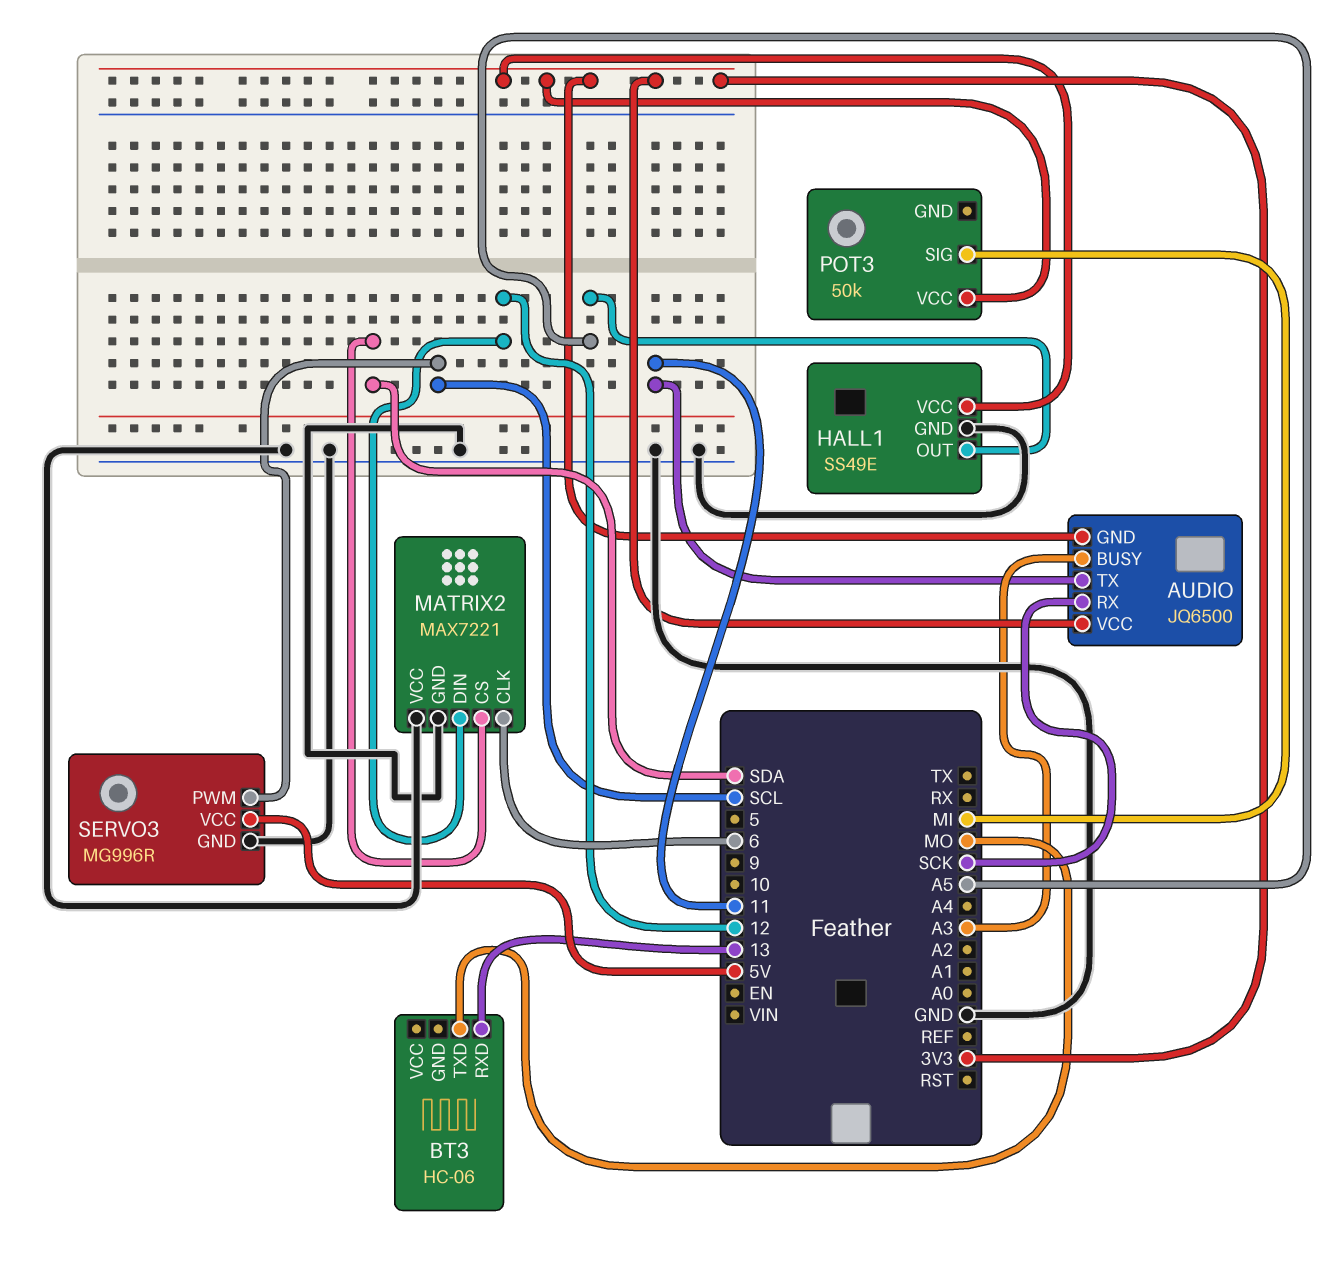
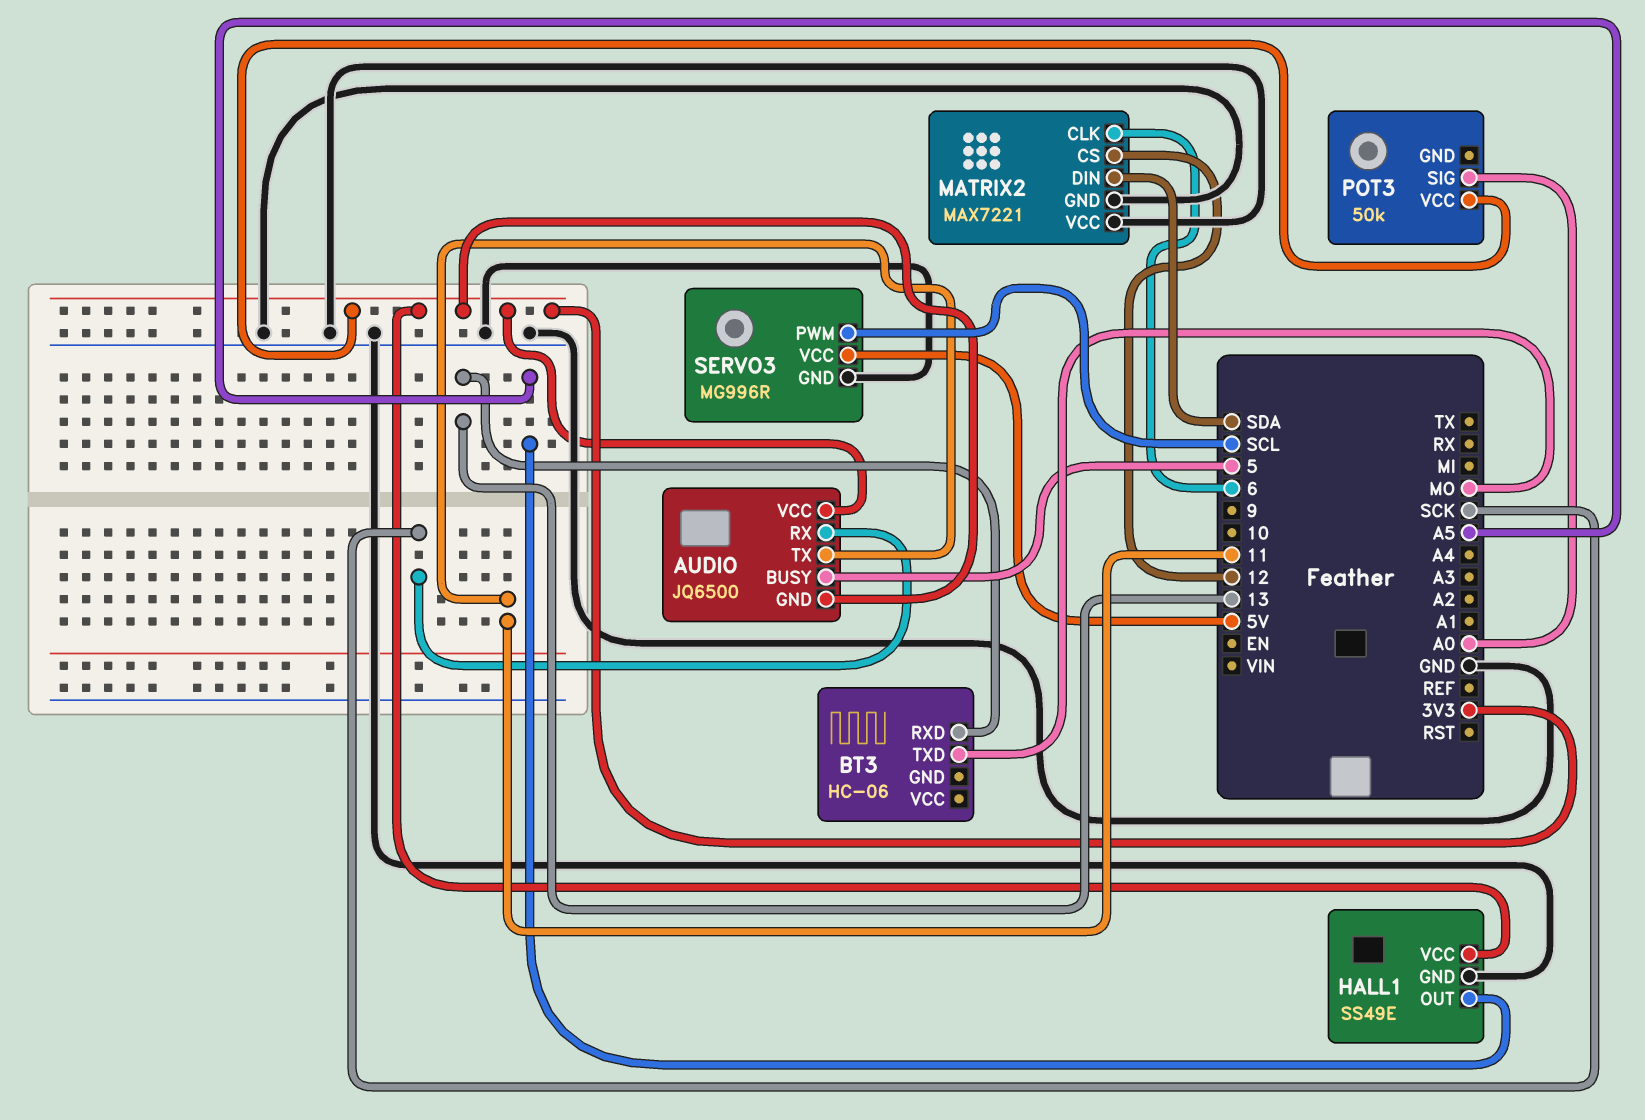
AUDIO pin BUSY: A3 -> 5
MATRIX2 pin CS: SDA -> 12
MATRIX2 pin DIN: 12 -> SDA
POT3 pin SIG: MI -> A0

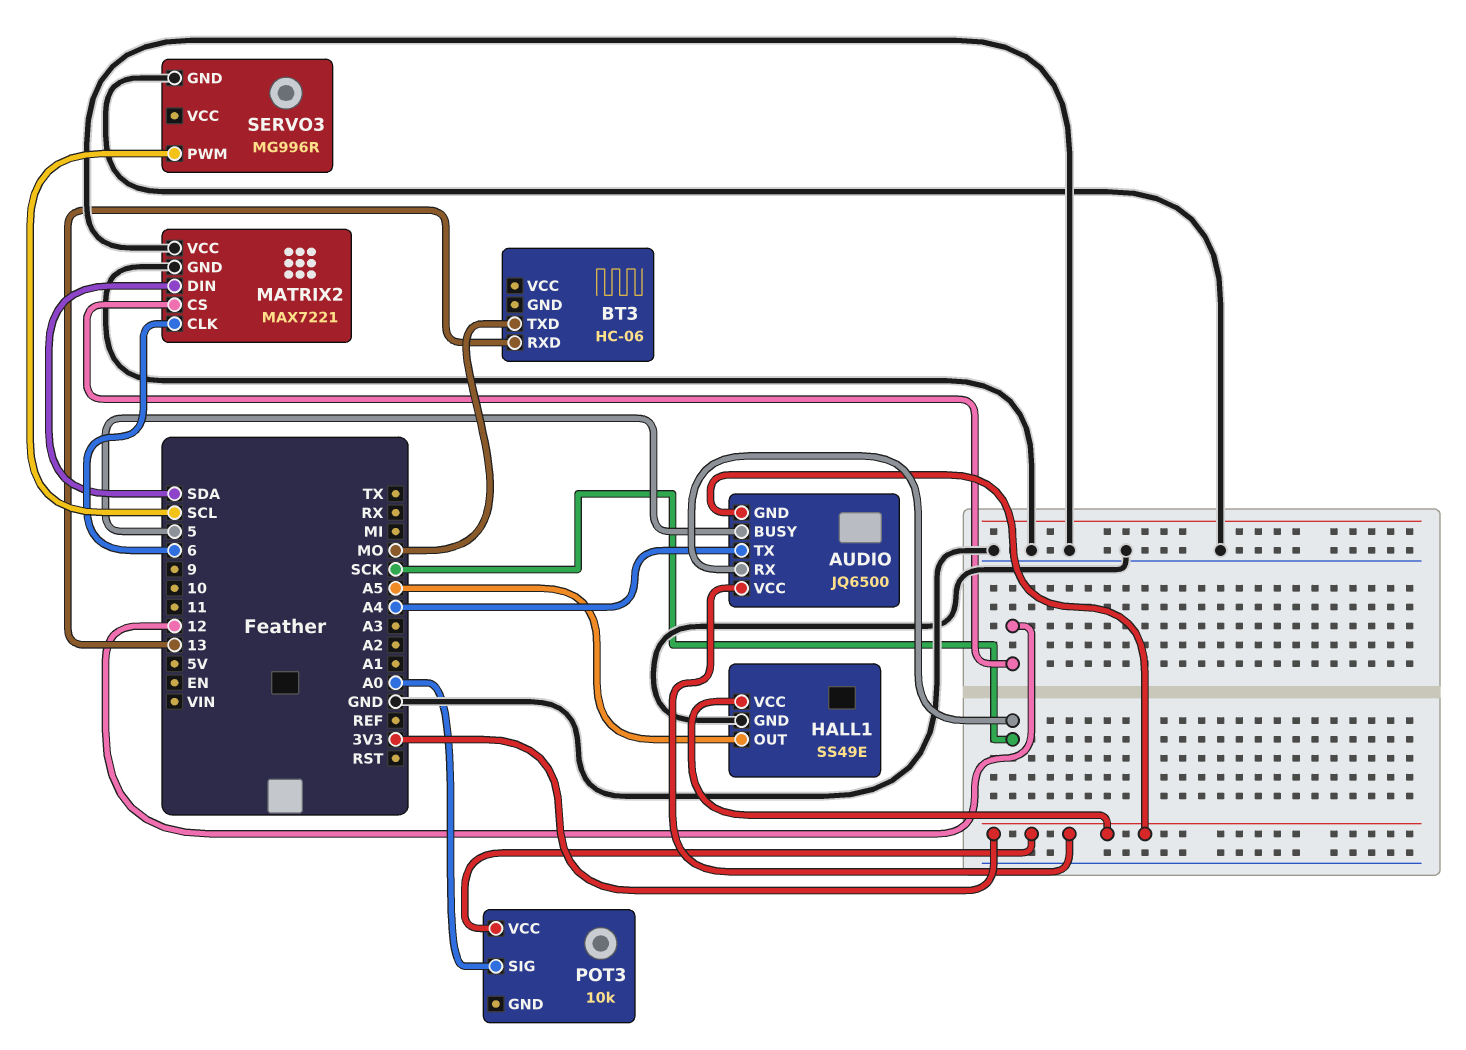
AUDIO pin TX: 11 -> A4
POT3: 50k -> 10k
SERVO3 pin VCC: 5V -> none

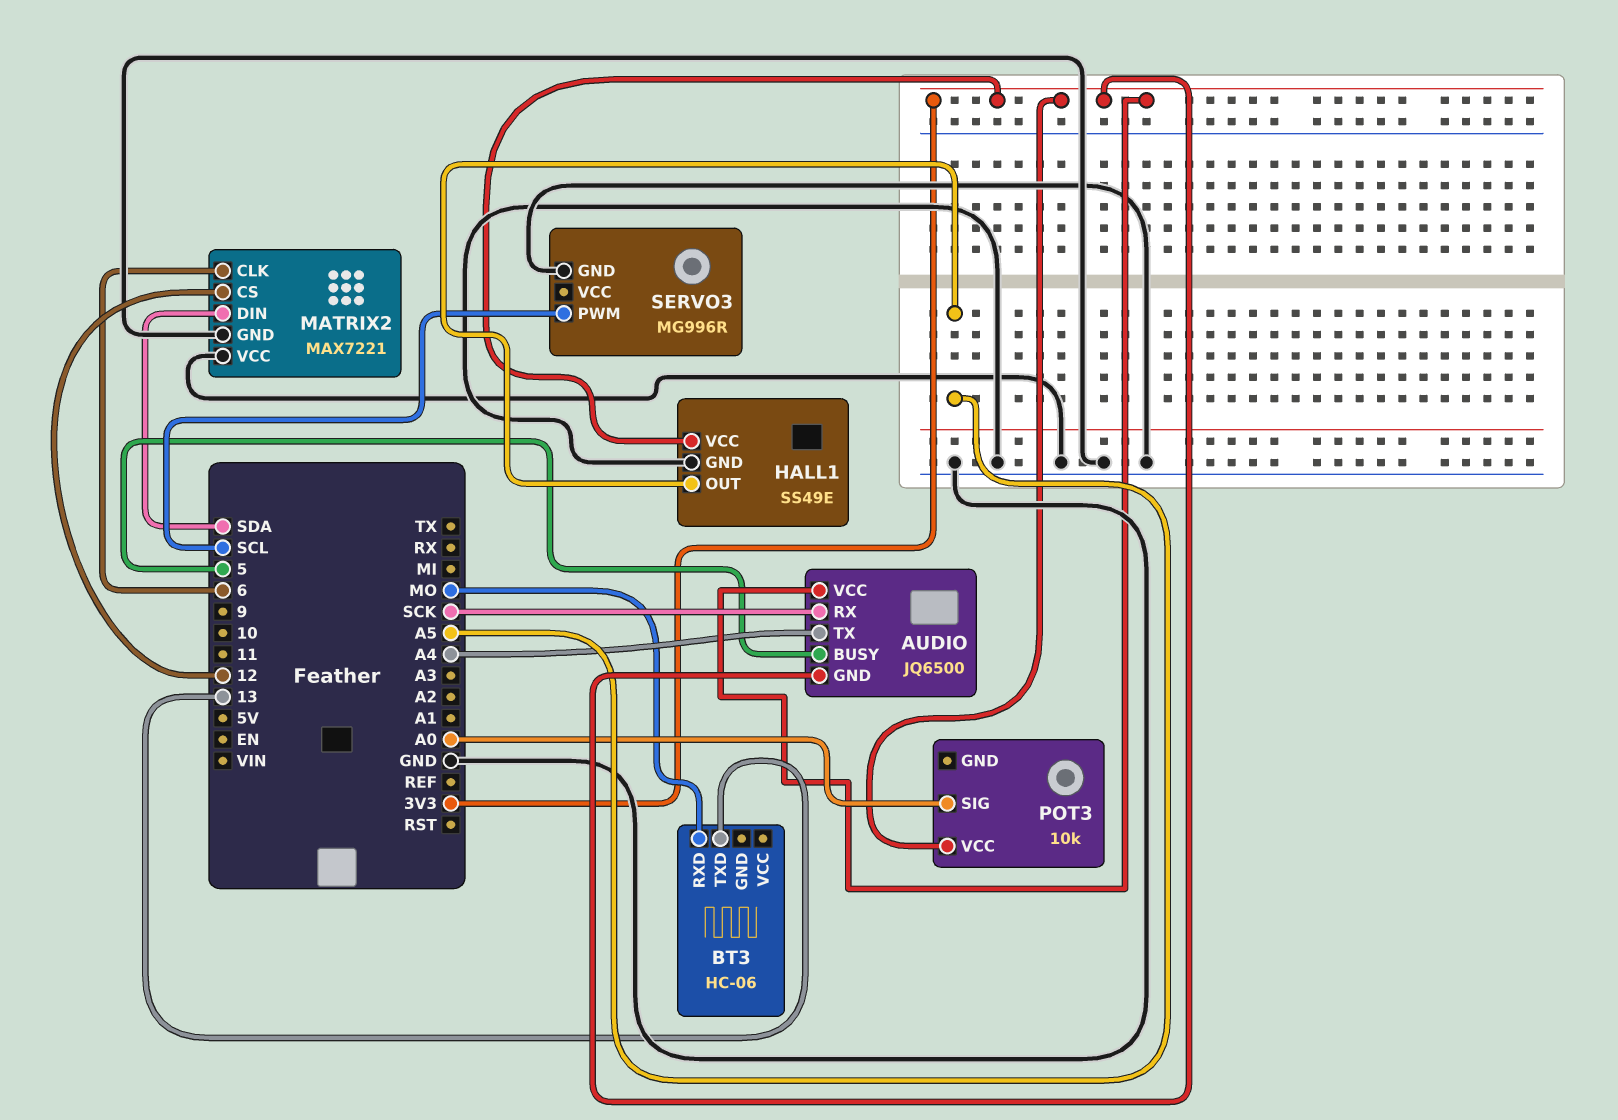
BT3 pin RXD: 13 -> MO
BT3 pin TXD: MO -> 13

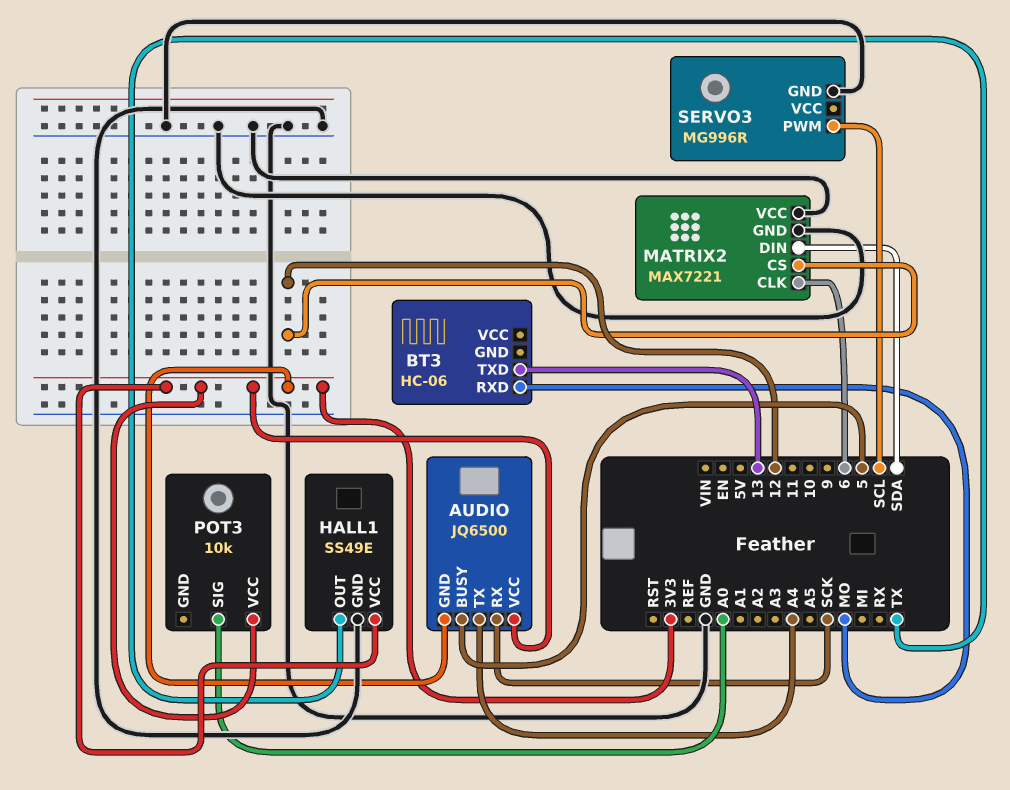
HALL1 pin OUT: A5 -> TX

